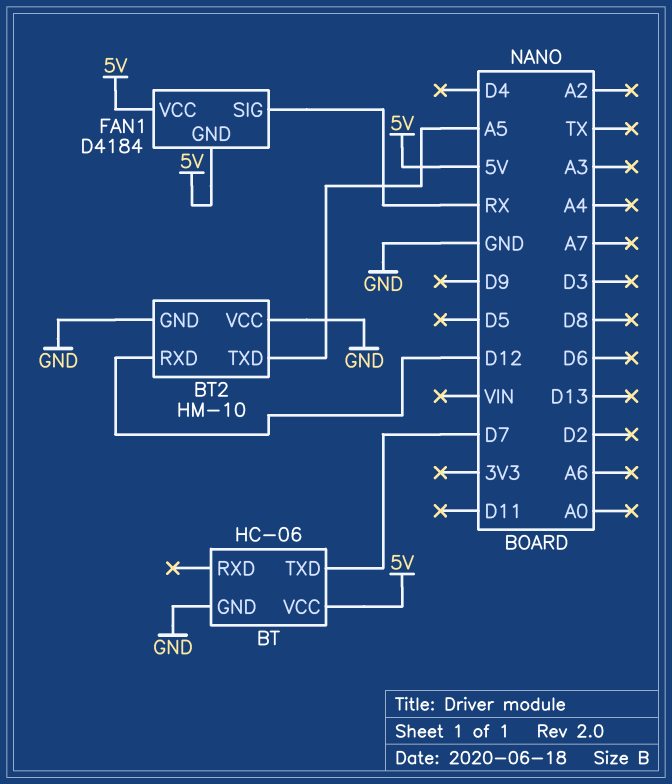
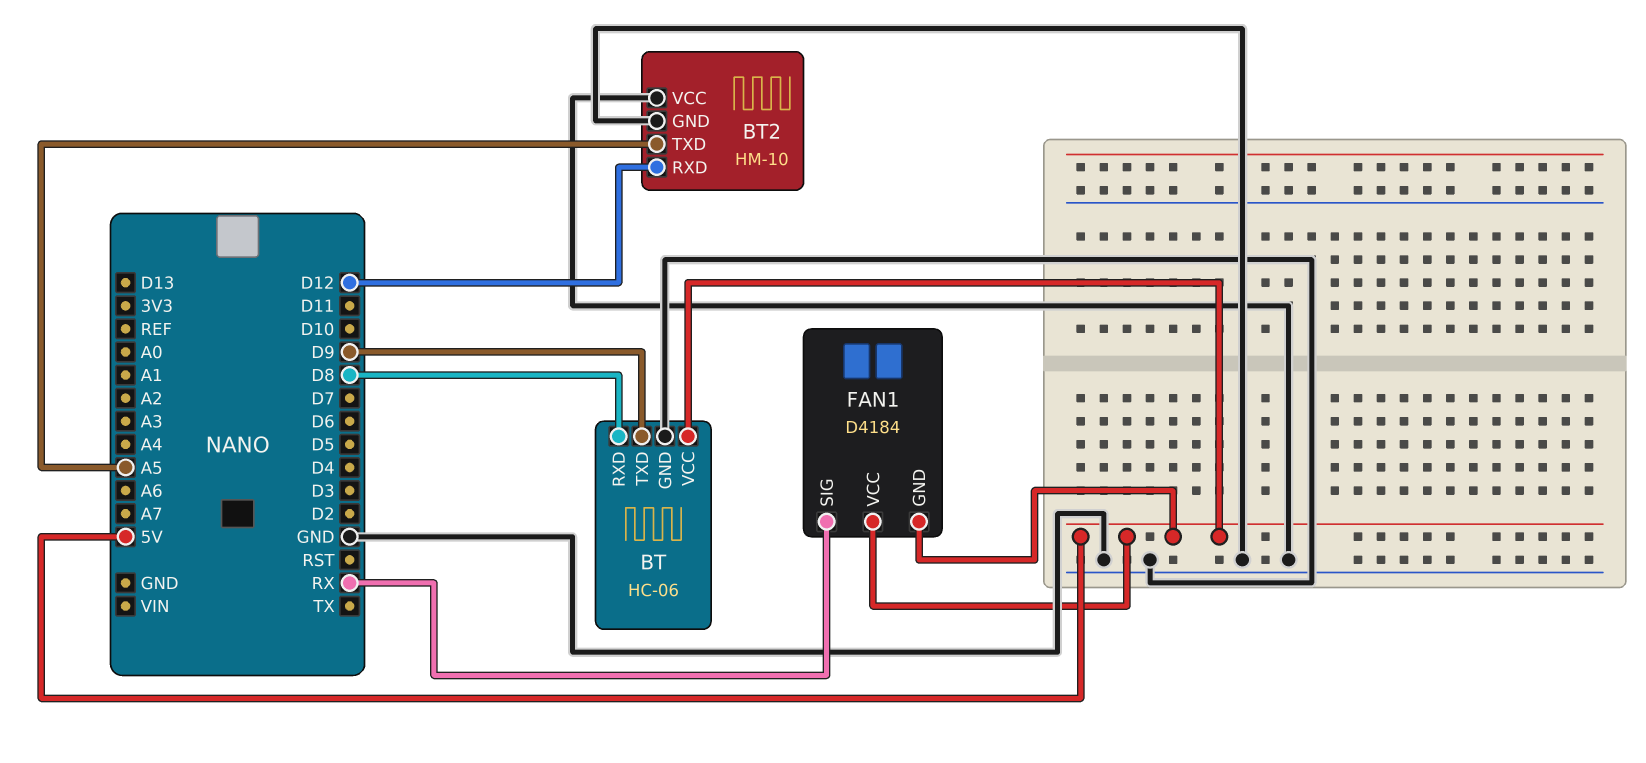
BT pin RXD: none -> D8
BT pin TXD: D7 -> D9

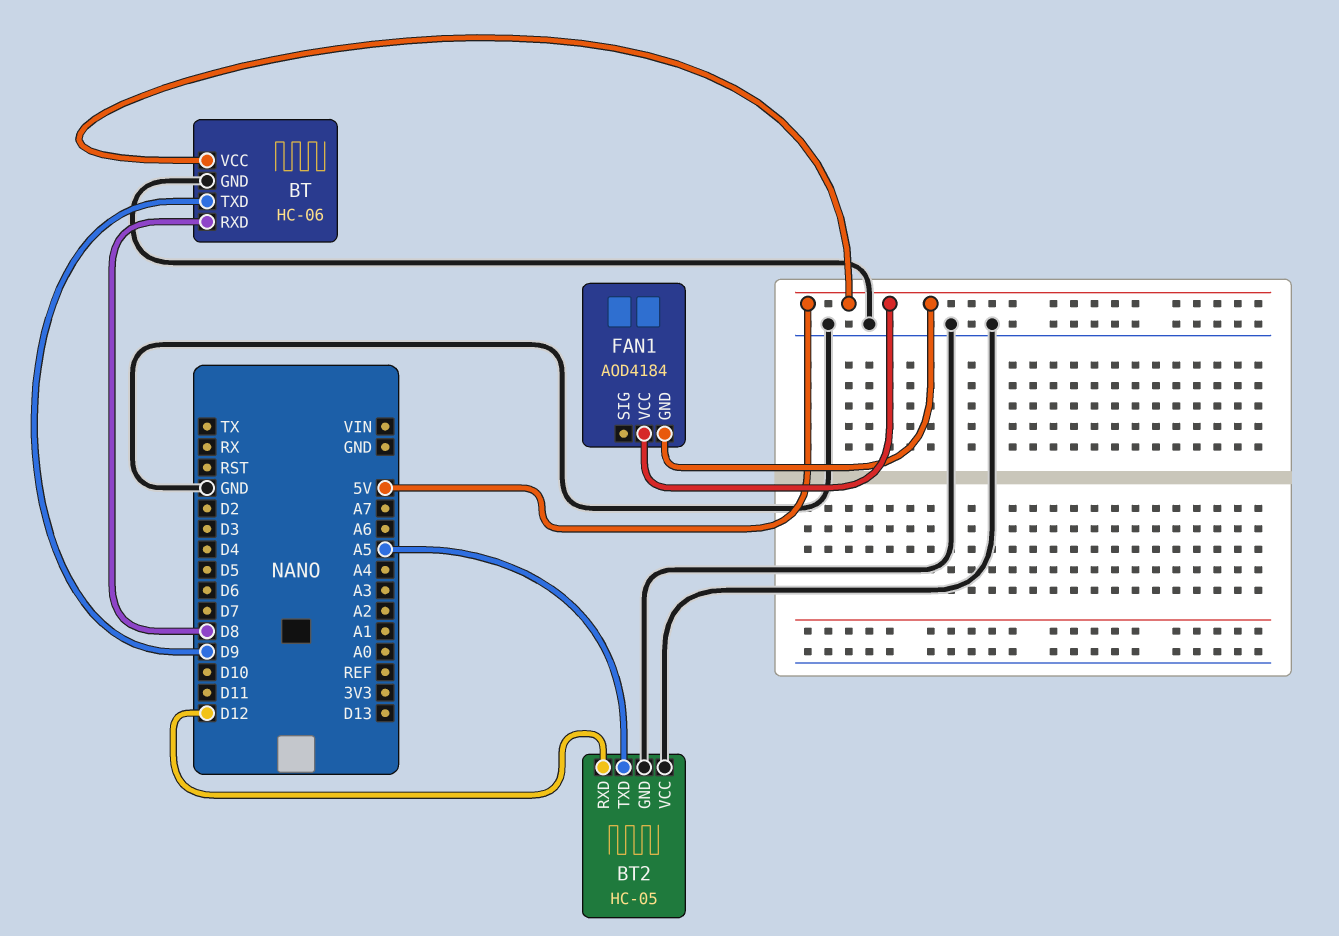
BT2: HM-10 -> HC-05
FAN1: D4184 -> AOD4184
FAN1 pin SIG: RX -> none

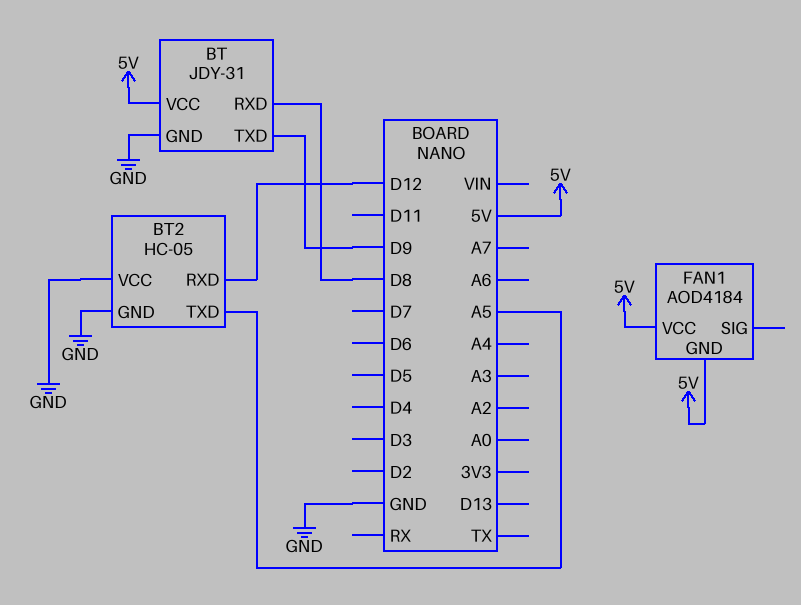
BT: HC-06 -> JDY-31

